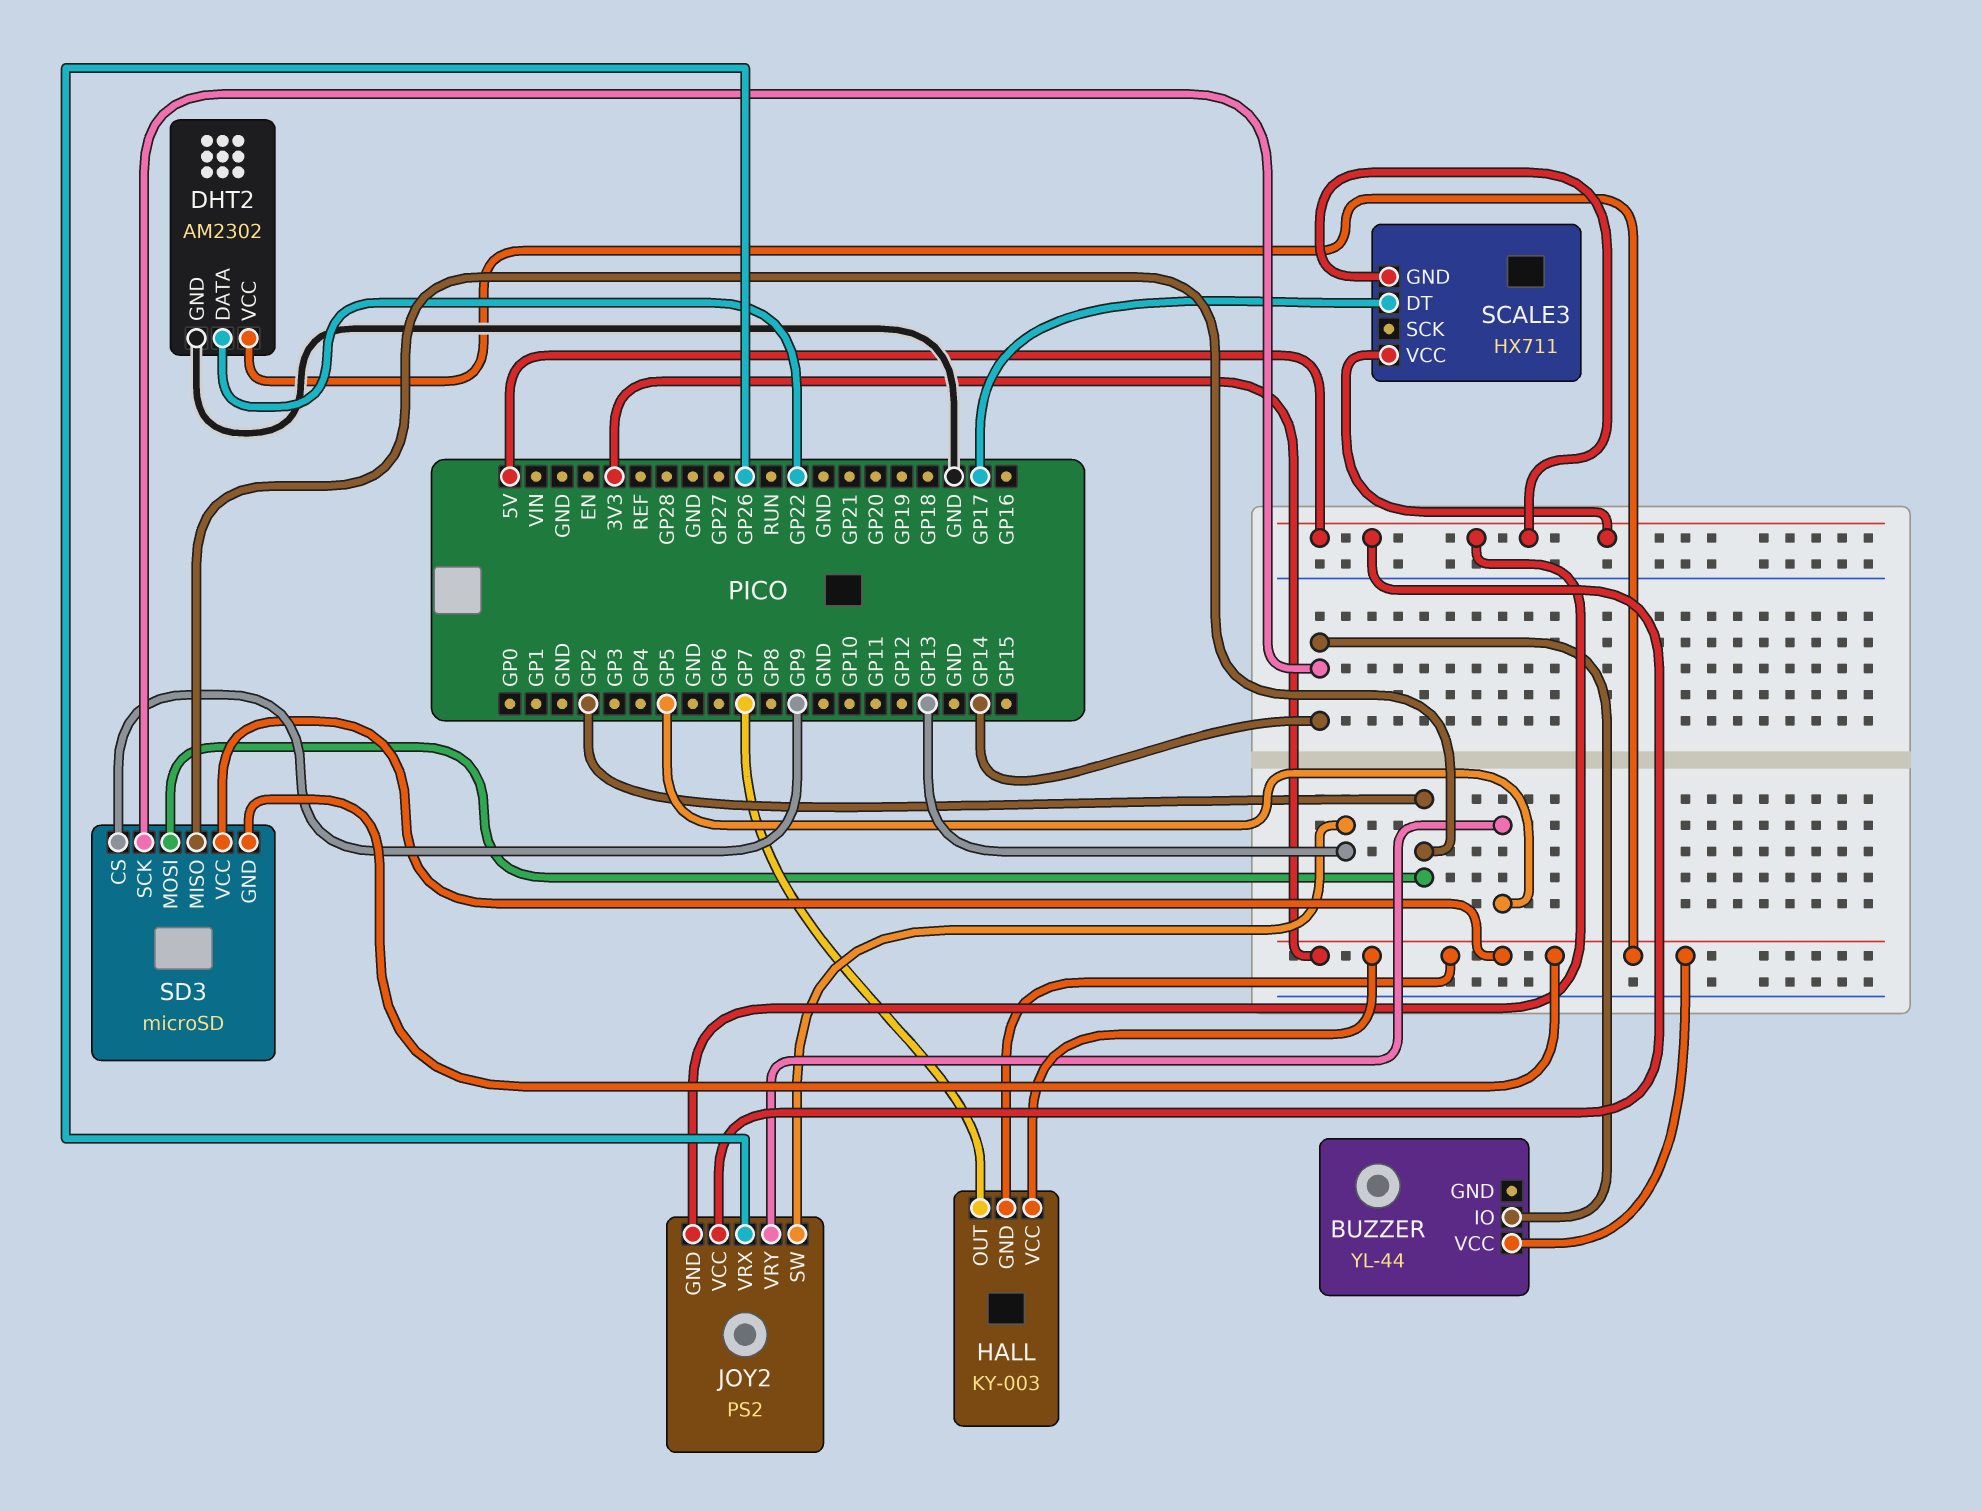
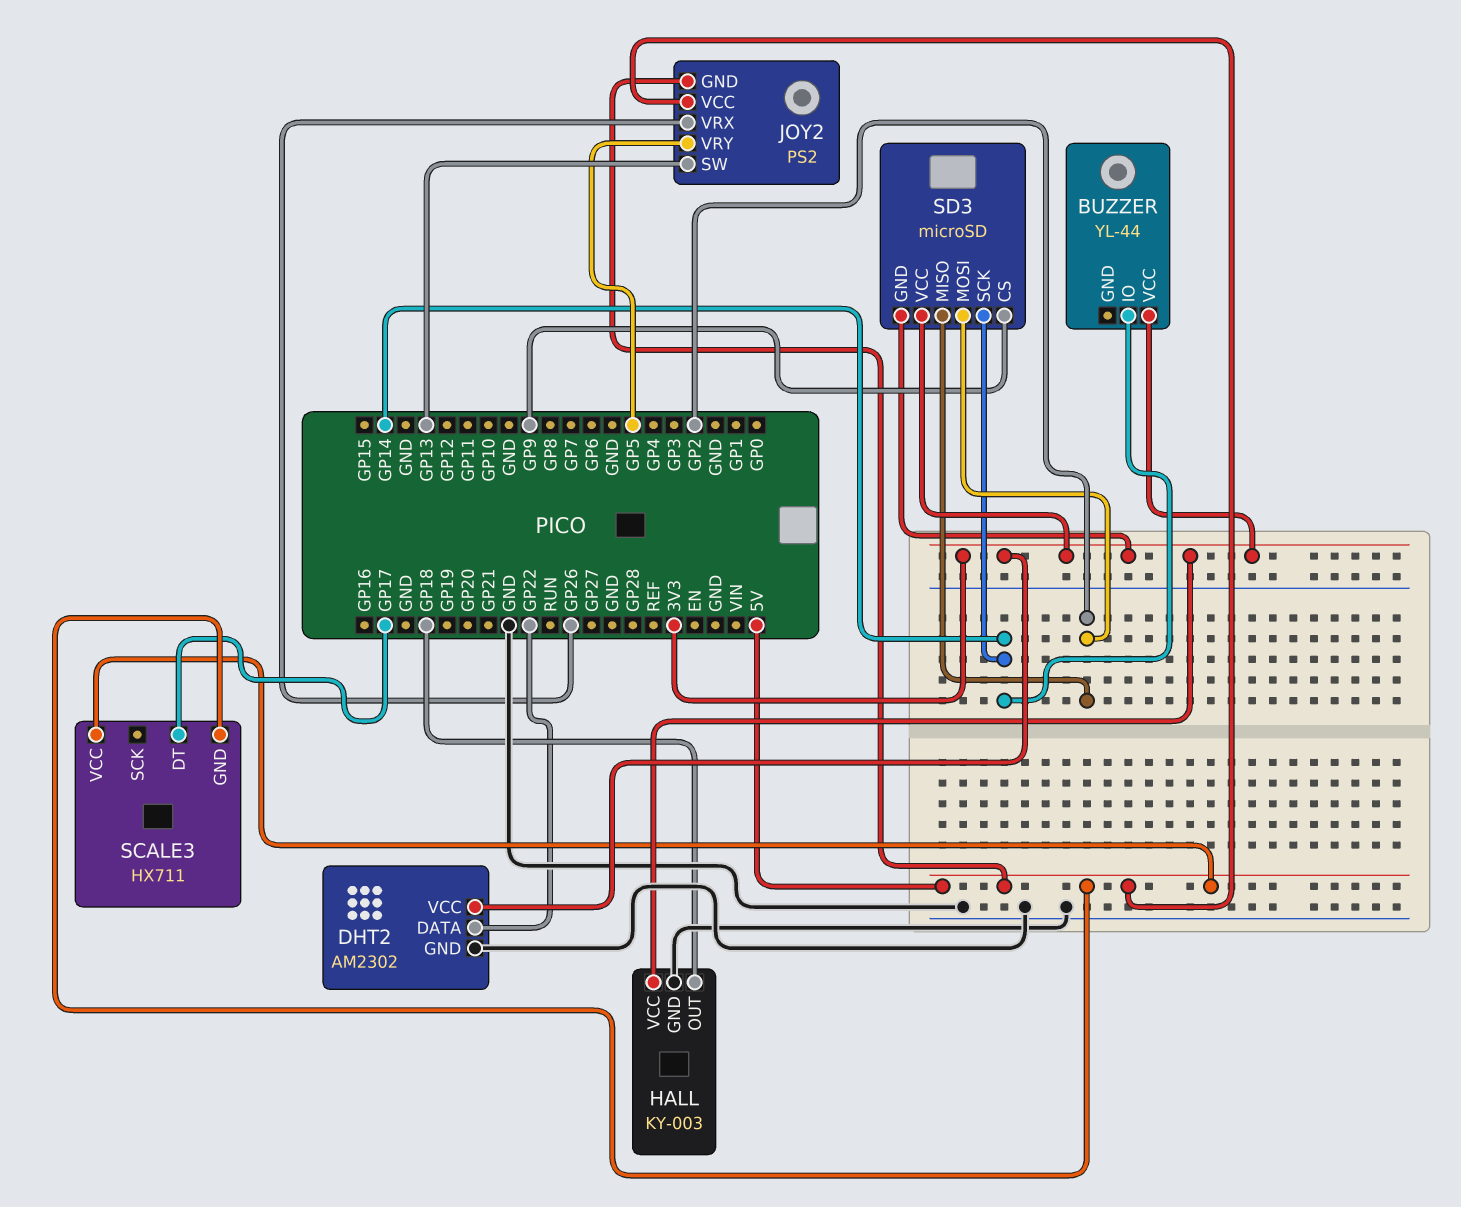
HALL pin GND: 3V3 -> GND
HALL pin OUT: GP7 -> GP18

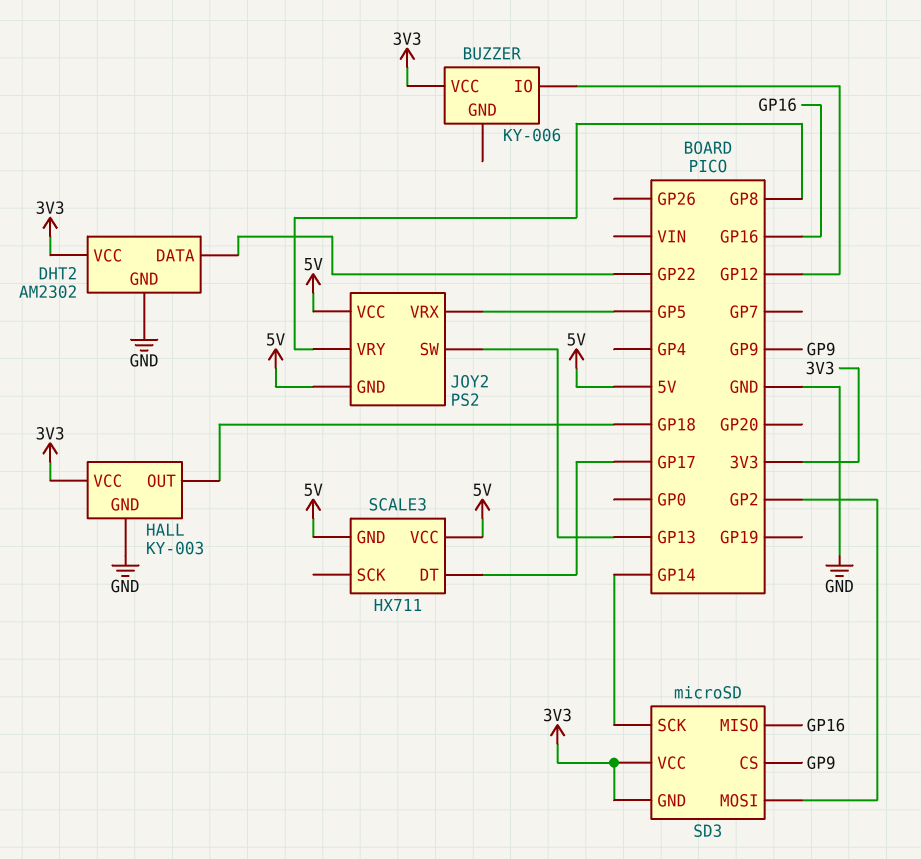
BUZZER: YL-44 -> KY-006
BUZZER pin IO: GP14 -> GP12
JOY2 pin VRX: GP26 -> GP5
JOY2 pin VRY: GP5 -> GP8
SD3 pin MISO: GP2 -> GP16

